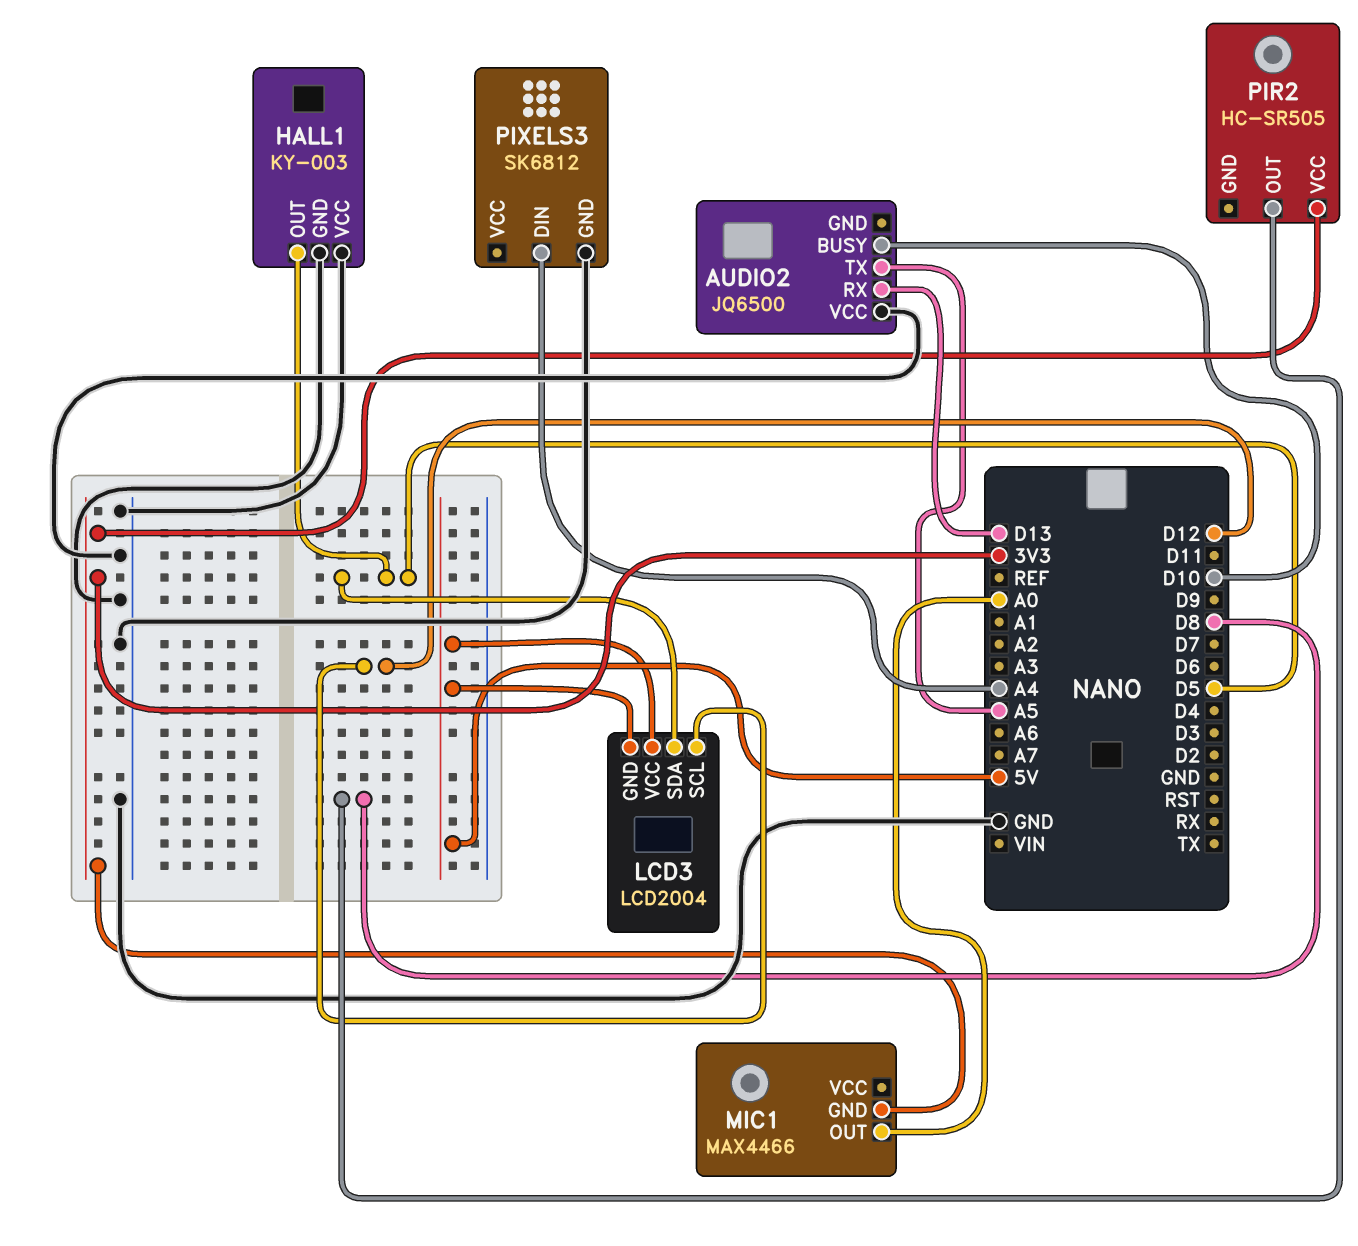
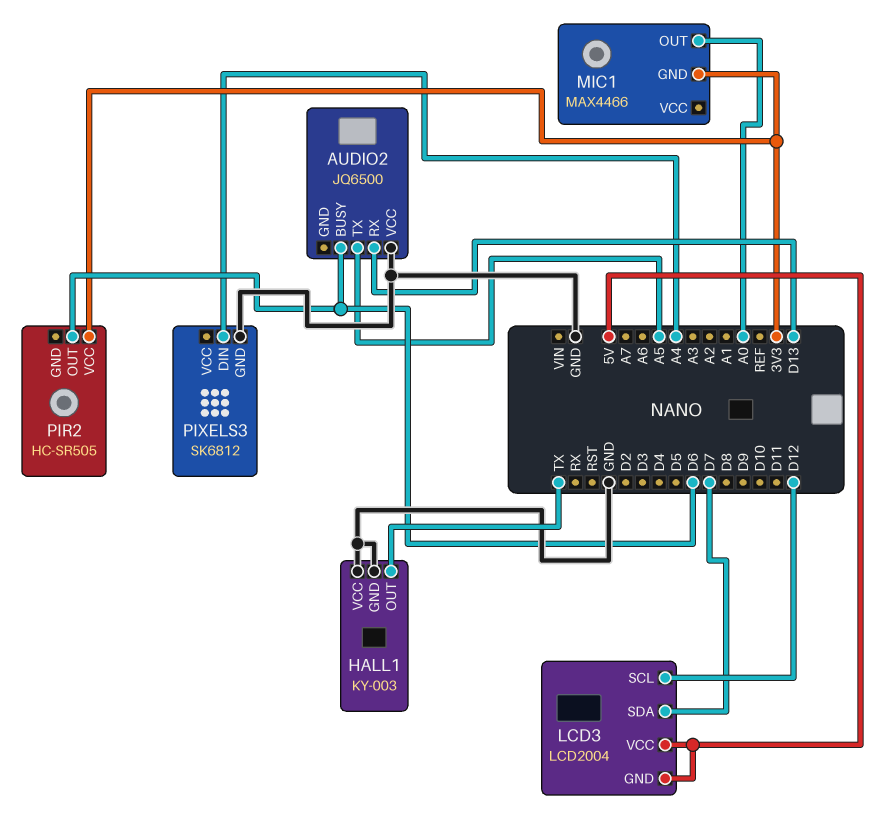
AUDIO2 pin BUSY: D10 -> D6
HALL1 pin OUT: D5 -> TX
LCD3 pin SDA: D5 -> D7
PIR2 pin OUT: D8 -> D6

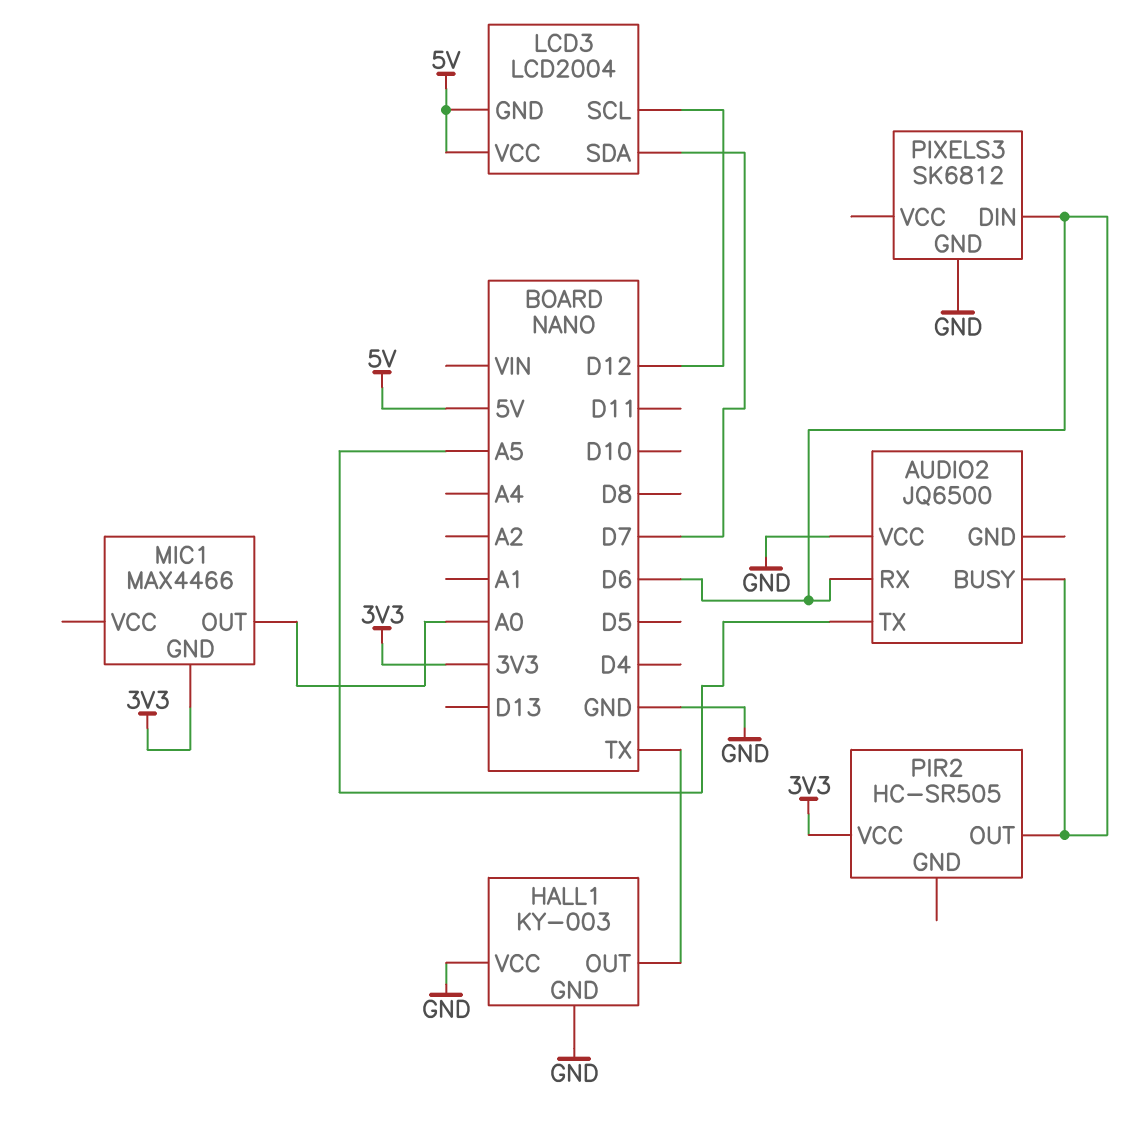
AUDIO2 pin RX: D13 -> D6
PIXELS3 pin DIN: A4 -> D6

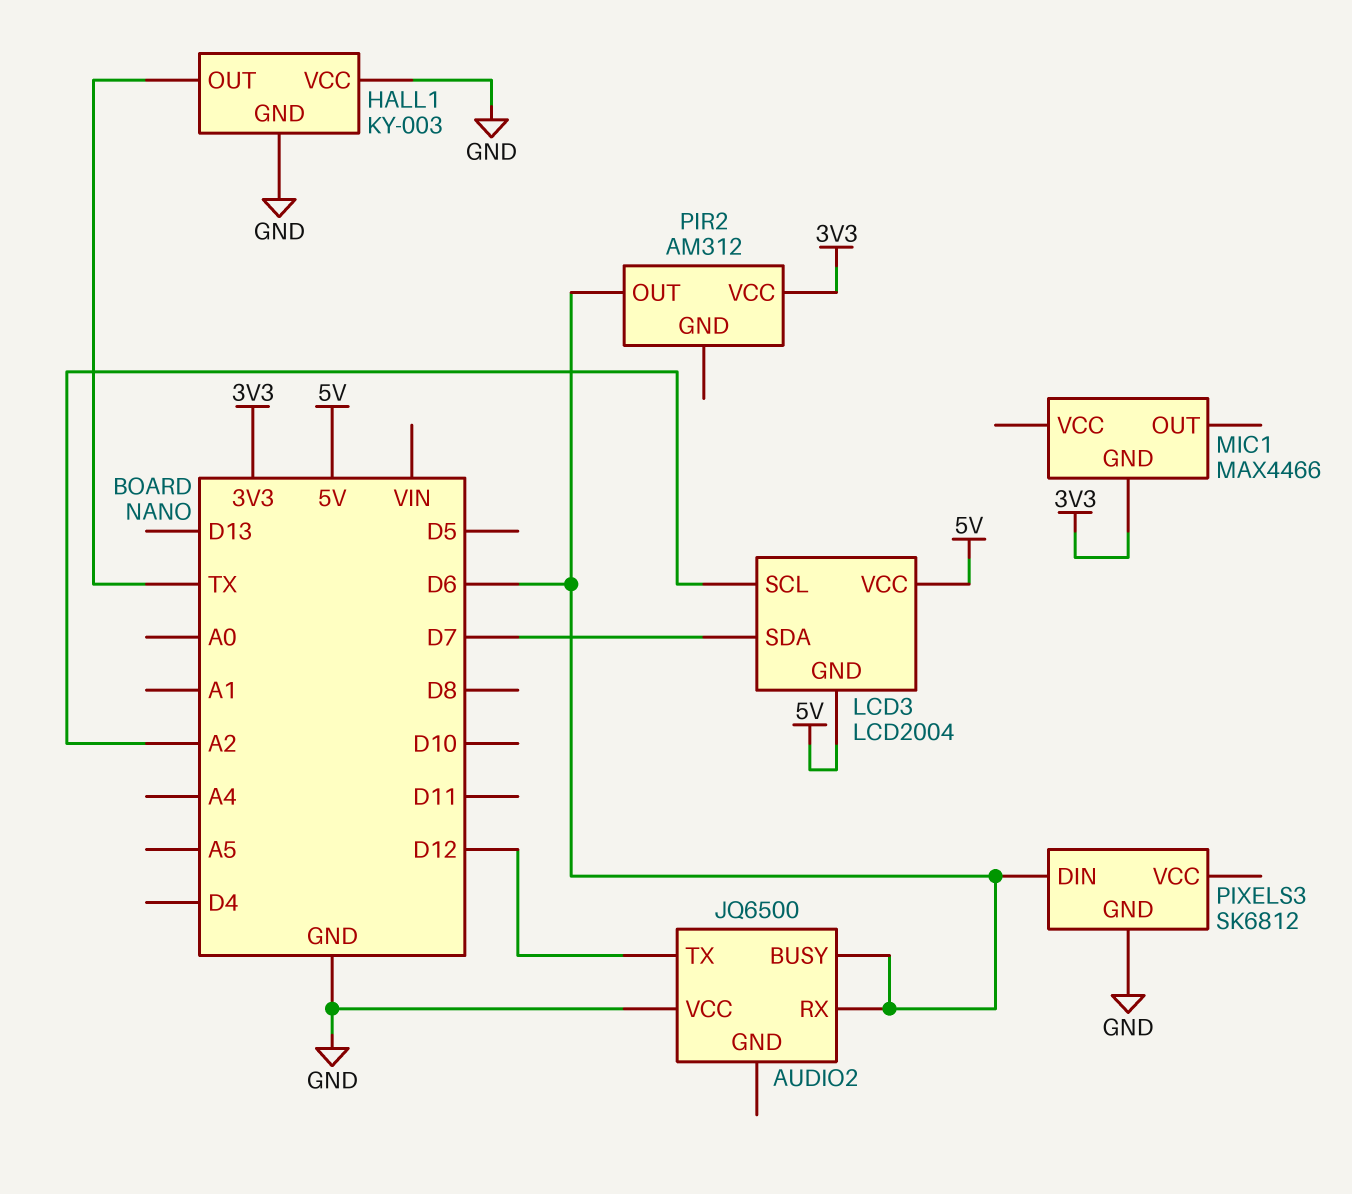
AUDIO2 pin TX: A5 -> D12
LCD3 pin SCL: D12 -> A2
MIC1 pin OUT: A0 -> none
PIR2: HC-SR505 -> AM312

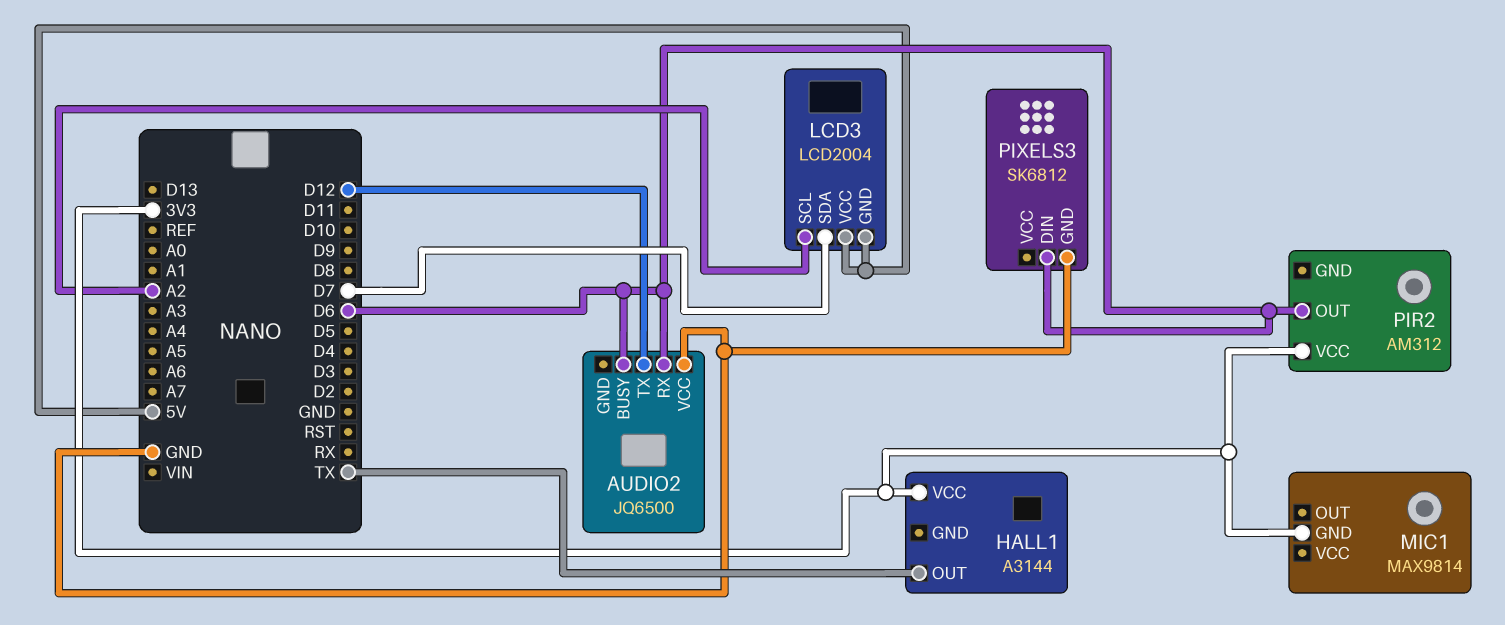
HALL1: KY-003 -> A3144
HALL1 pin GND: GND -> none
HALL1 pin VCC: GND -> 3V3
MIC1: MAX4466 -> MAX9814

